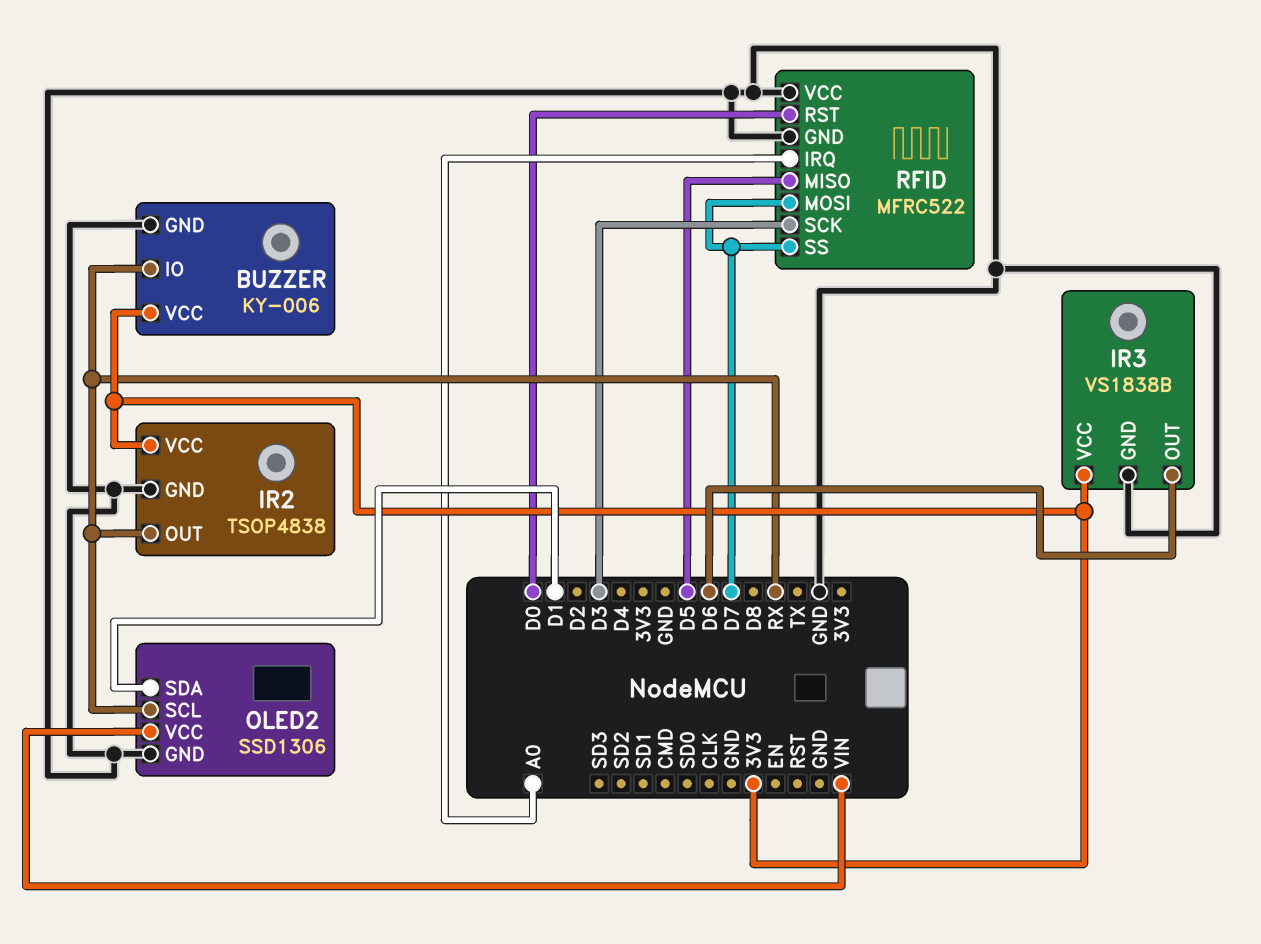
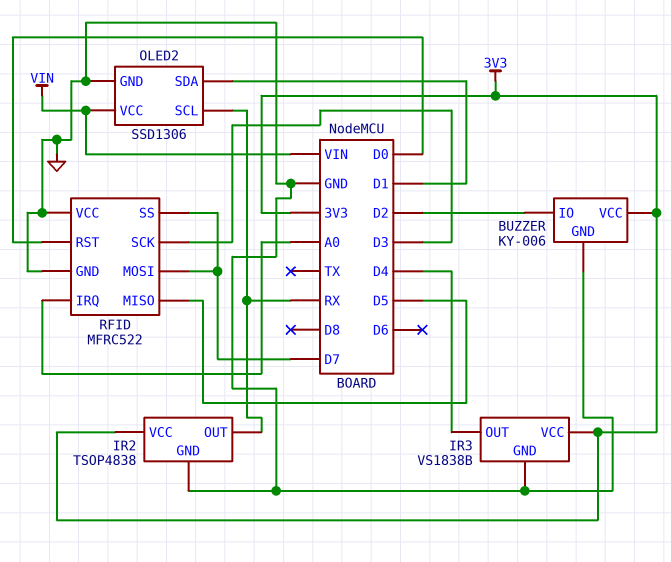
BUZZER pin IO: RX -> D2
IR3 pin OUT: D6 -> D4

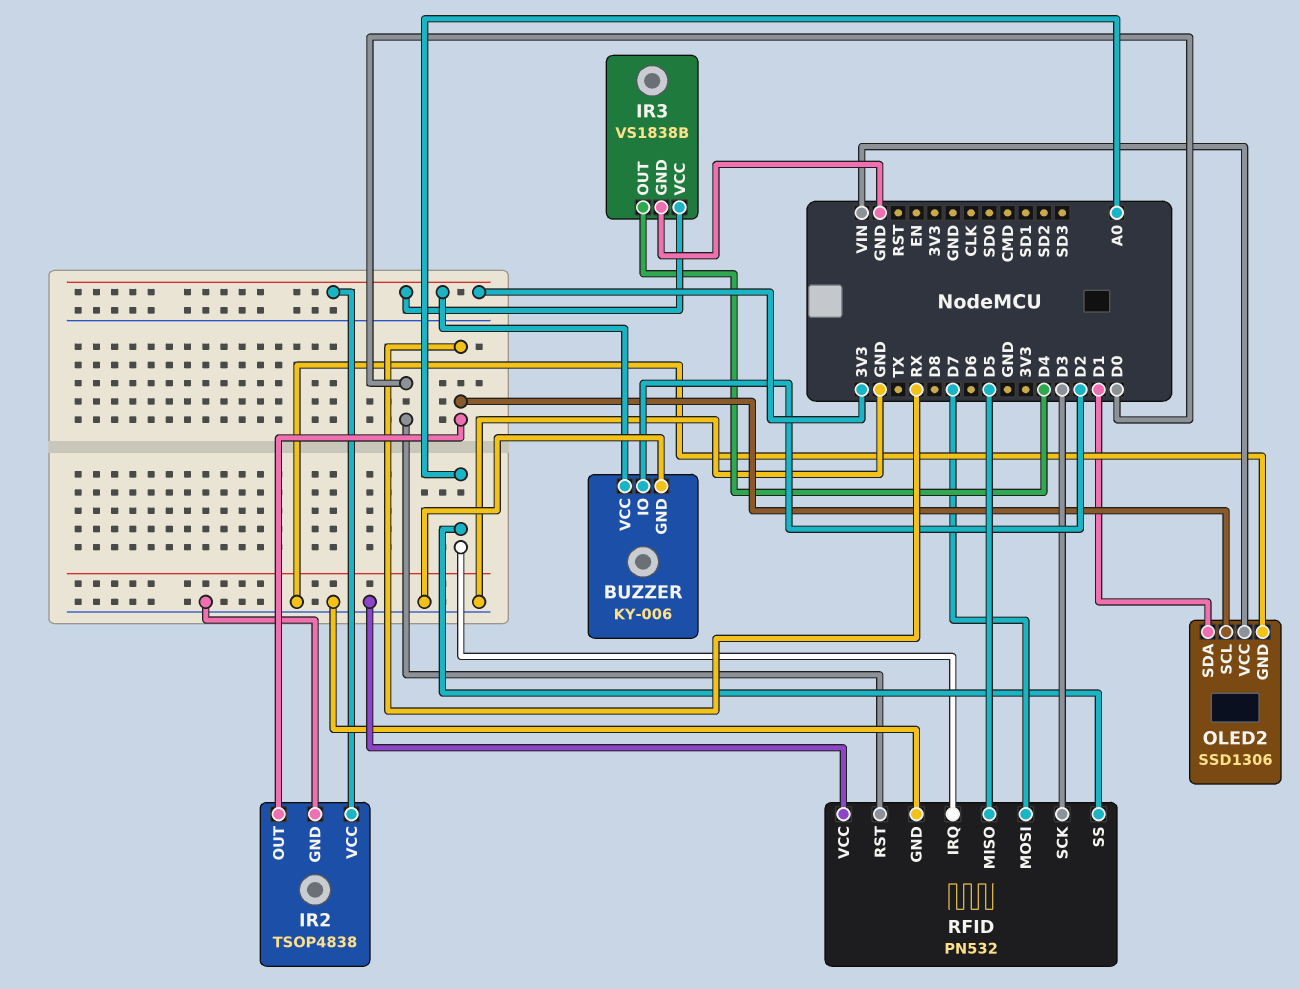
RFID: MFRC522 -> PN532
RFID pin SS: D7 -> A0

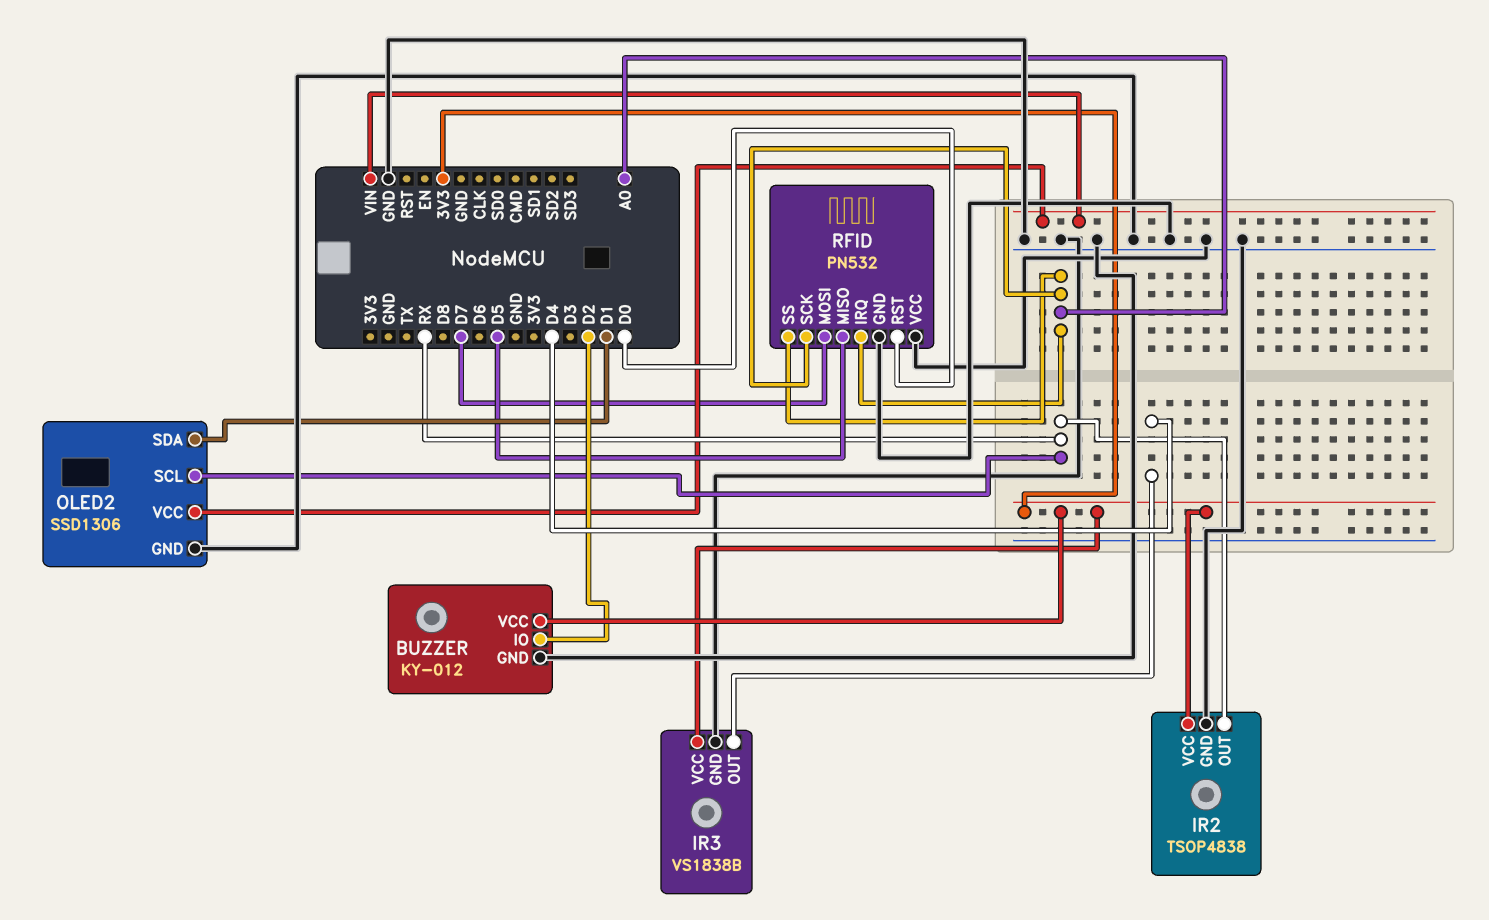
BUZZER: KY-006 -> KY-012
RFID pin SCK: D3 -> A0

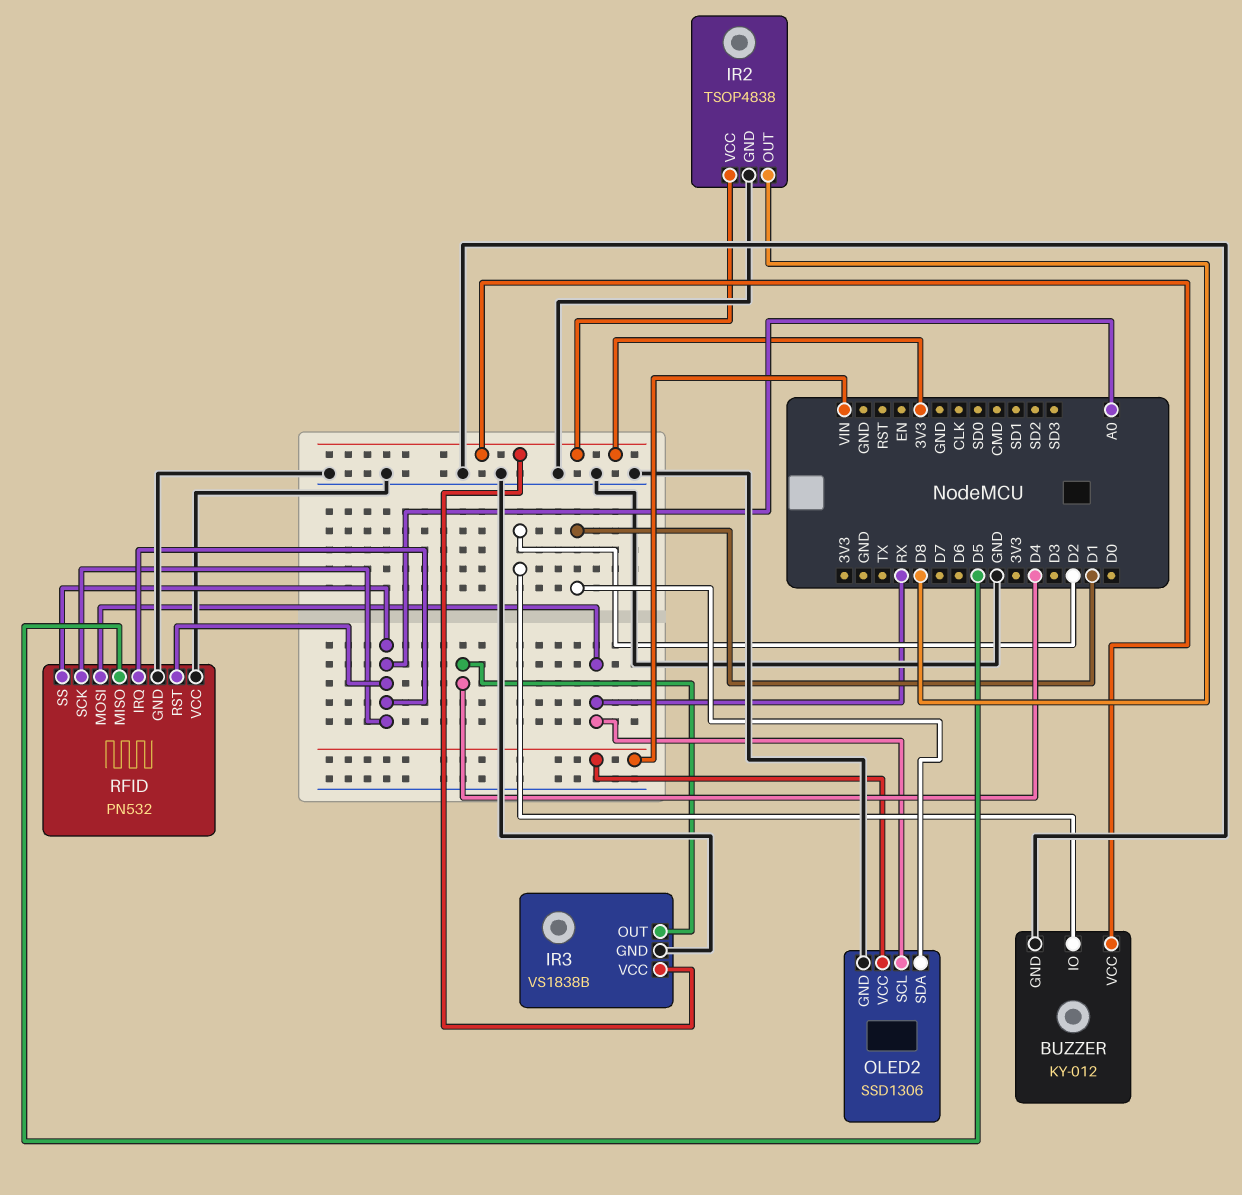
IR2 pin OUT: RX -> D8
RFID pin MOSI: D7 -> RX
RFID pin RST: D0 -> A0

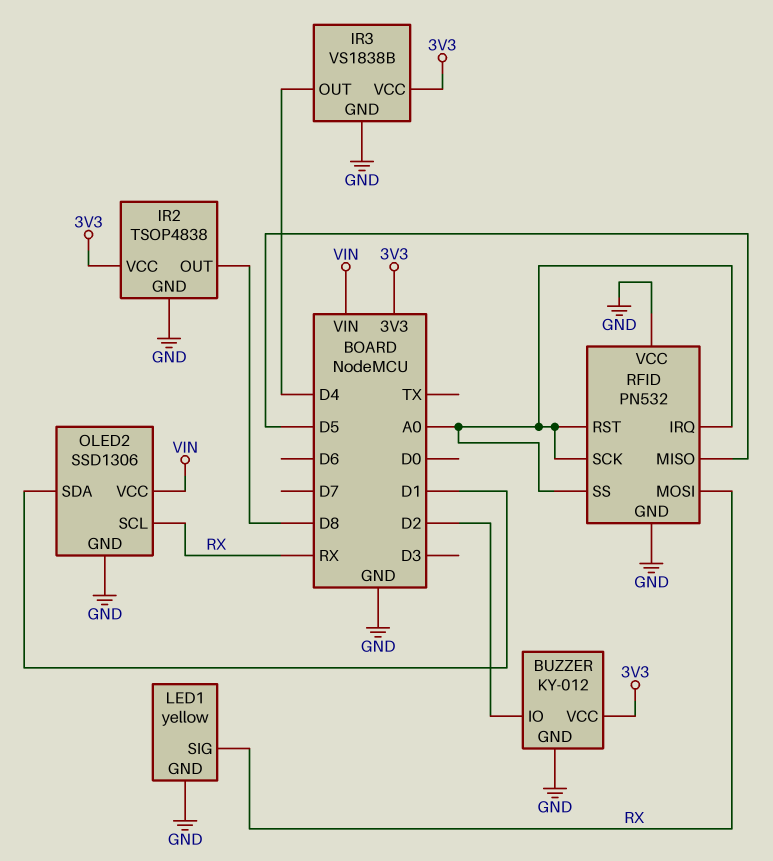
LED1: none -> yellow
LED1 pin GND: none -> GND
LED1 pin SIG: none -> RX

